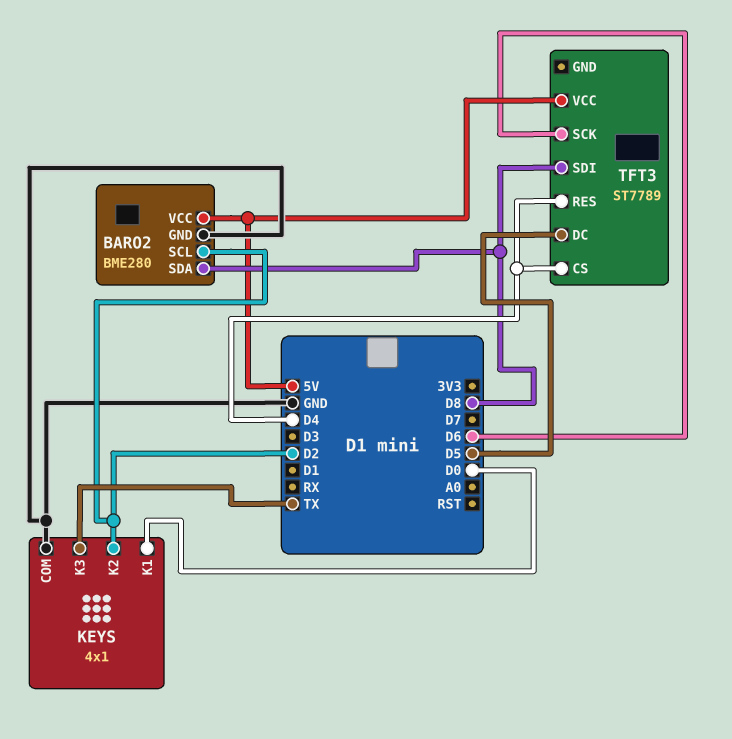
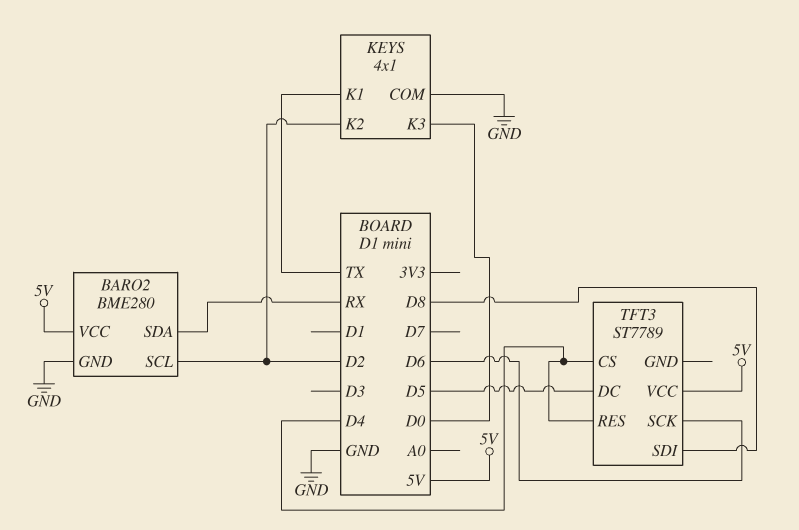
BARO2 pin SDA: D8 -> RX
KEYS pin K1: D0 -> TX
KEYS pin K3: TX -> D0

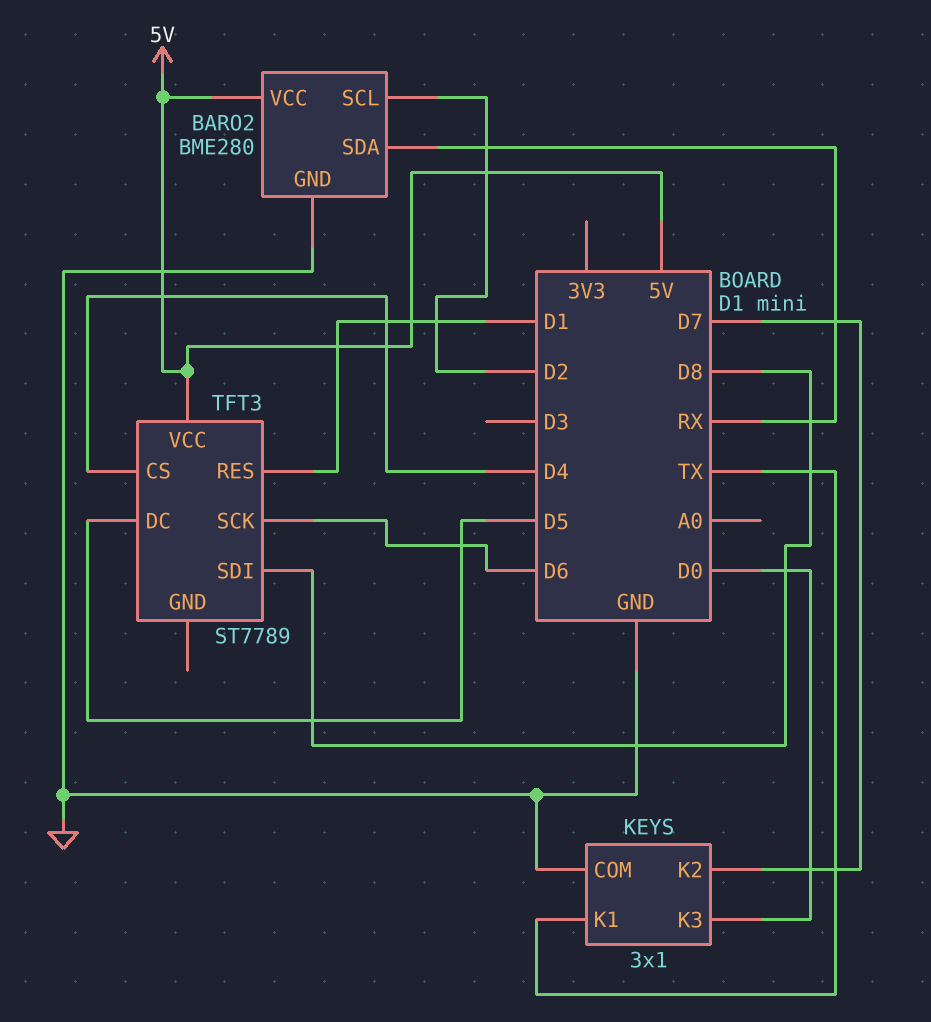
KEYS: 4x1 -> 3x1
KEYS pin K2: D2 -> D7
TFT3 pin RES: D4 -> D1

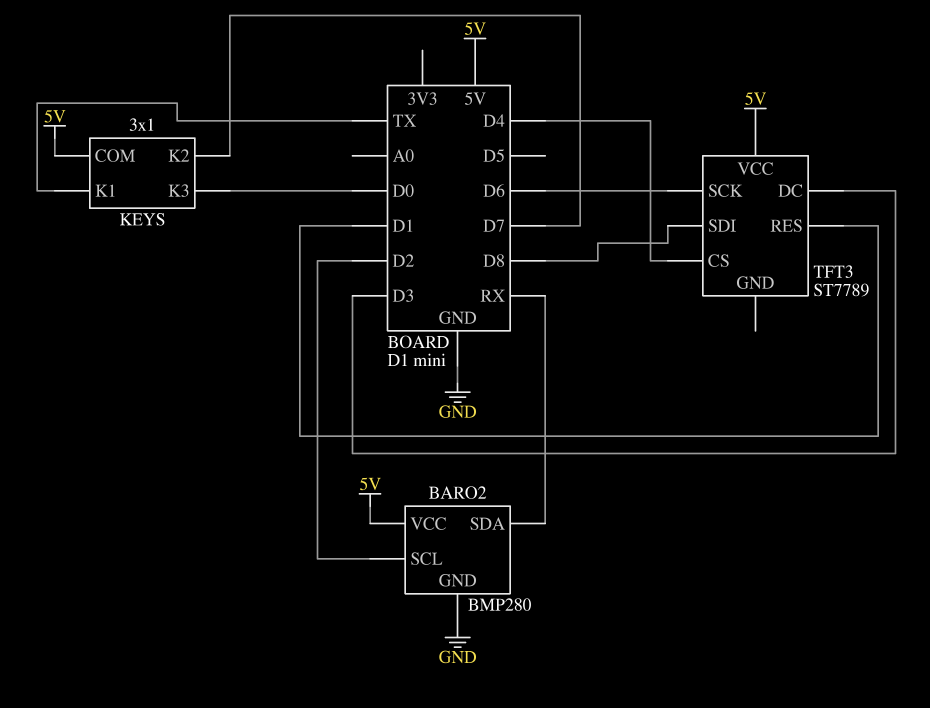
BARO2: BME280 -> BMP280
KEYS pin COM: GND -> 5V
TFT3 pin DC: D5 -> D3

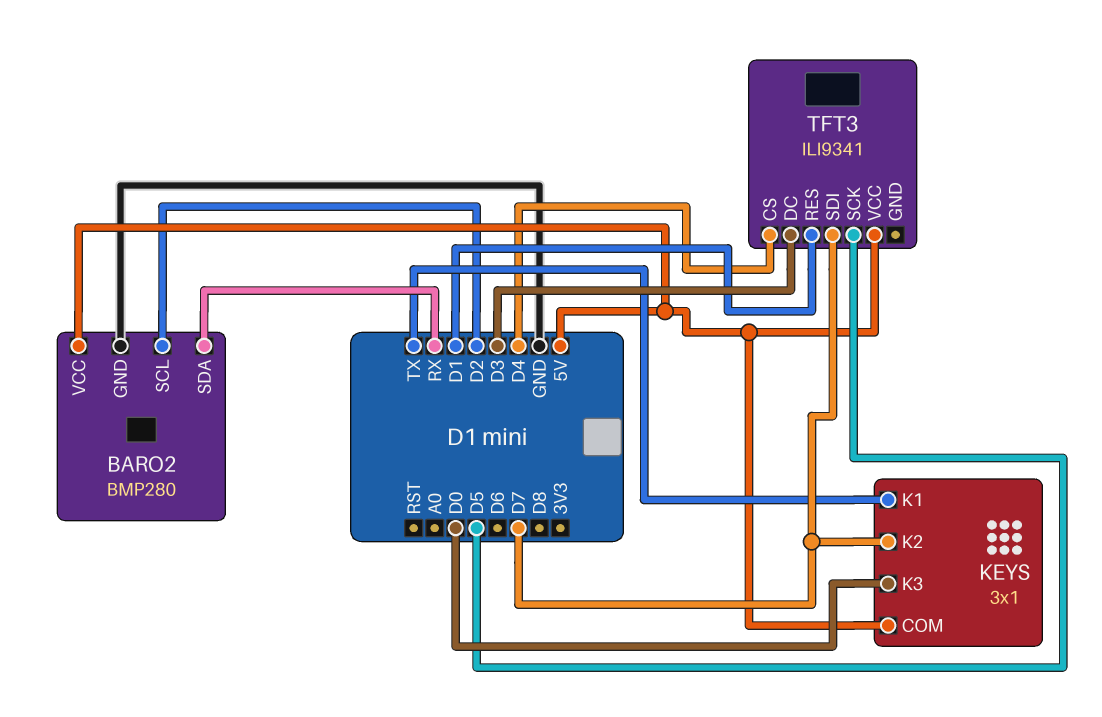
TFT3: ST7789 -> ILI9341
TFT3 pin SCK: D6 -> D5
TFT3 pin SDI: D8 -> D7

